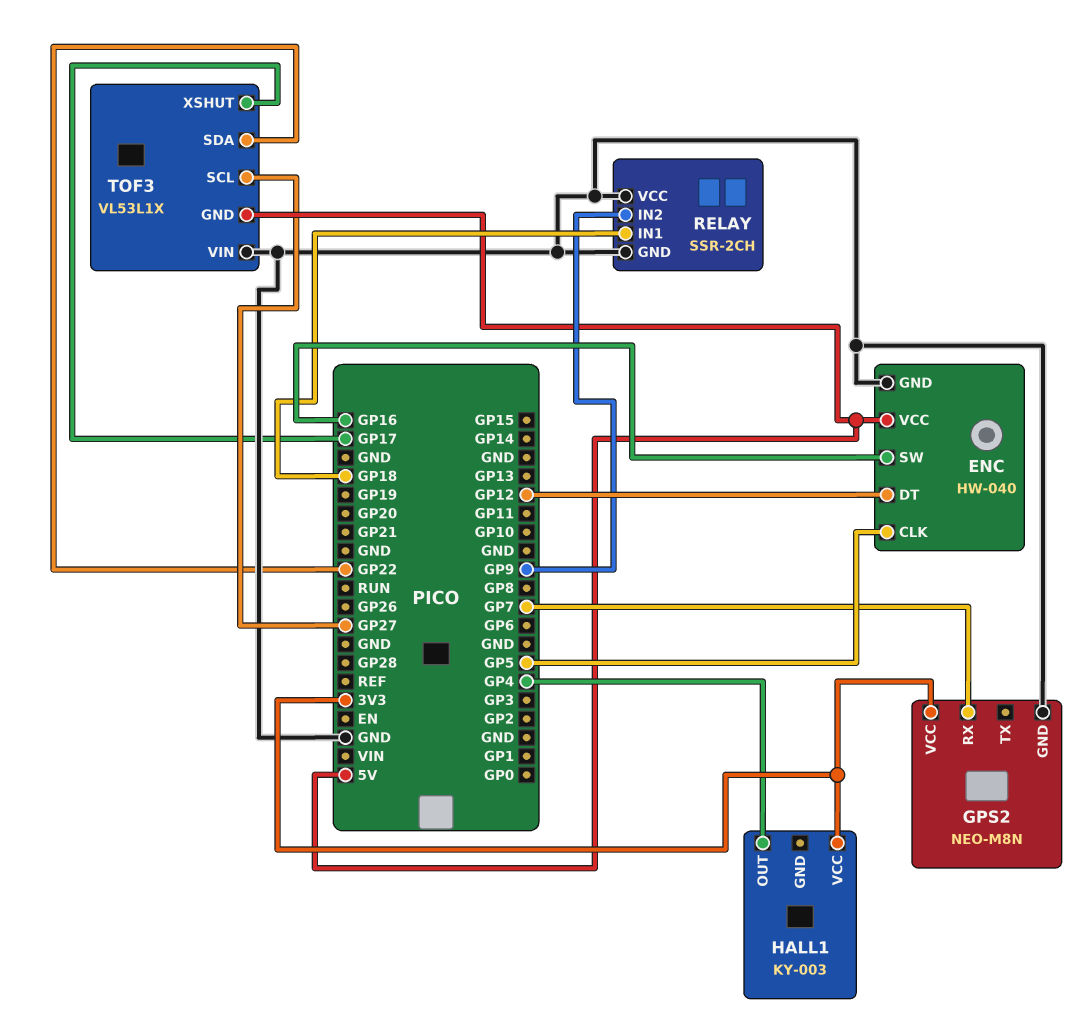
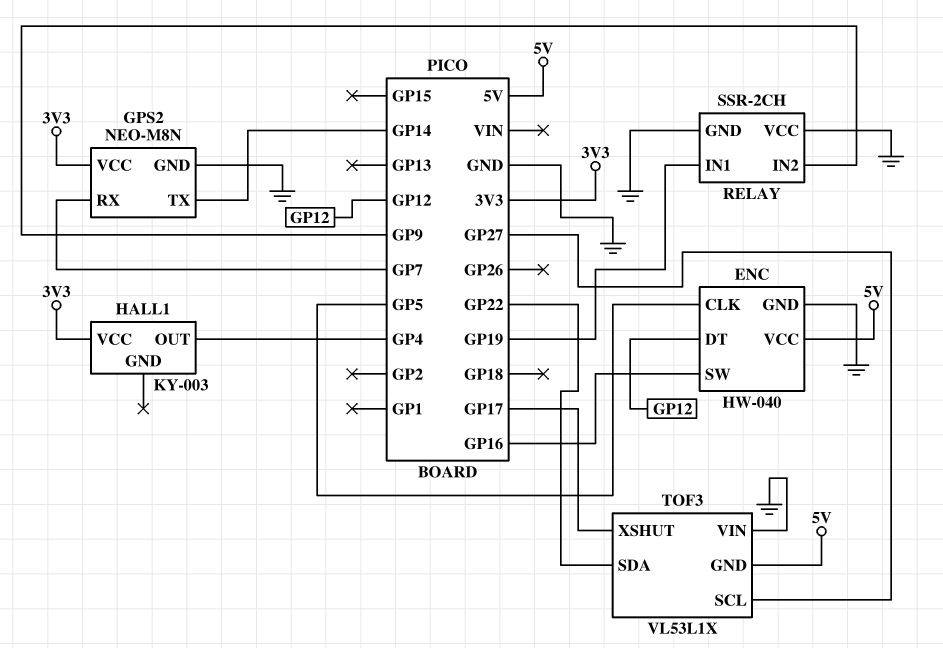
GPS2 pin TX: none -> GP14
RELAY pin IN1: GP18 -> GP19

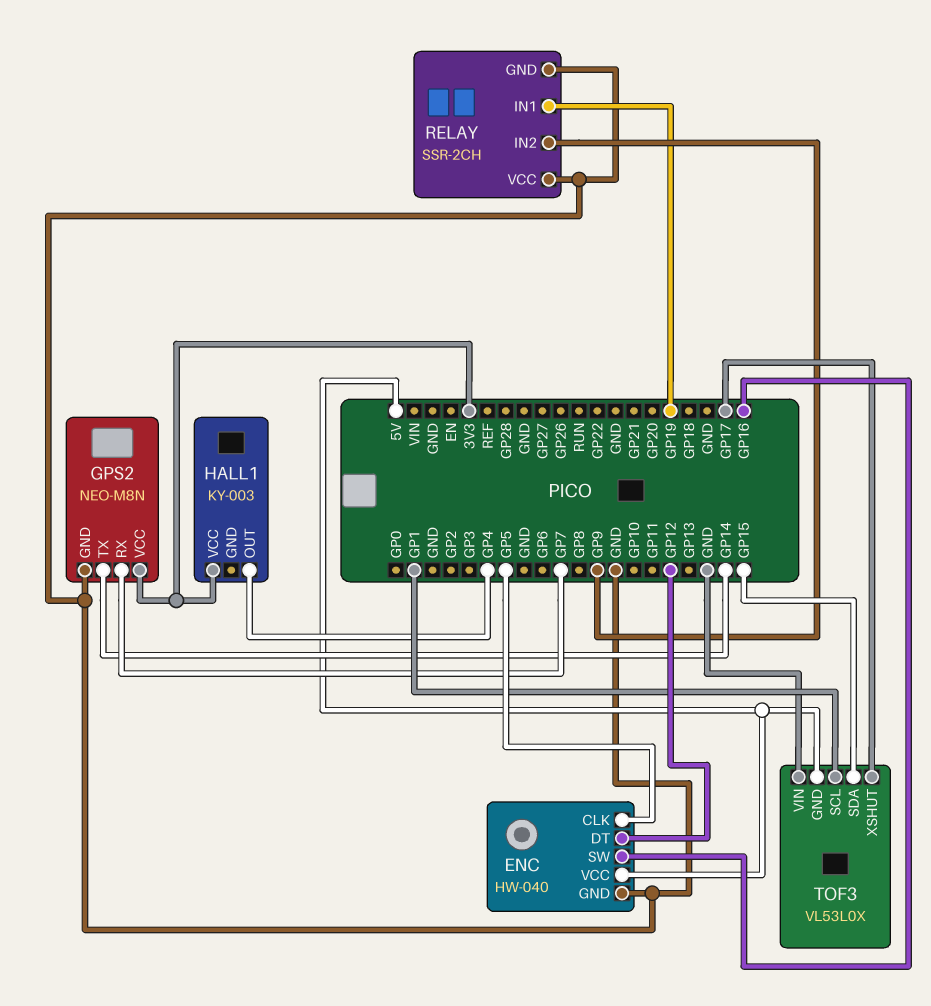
TOF3: VL53L1X -> VL53L0X
TOF3 pin SCL: GP27 -> GP1
TOF3 pin SDA: GP22 -> GP15

